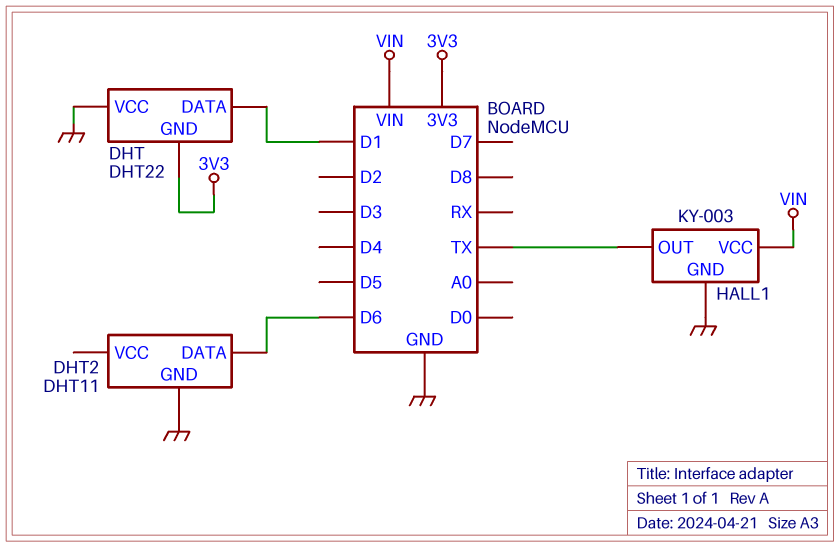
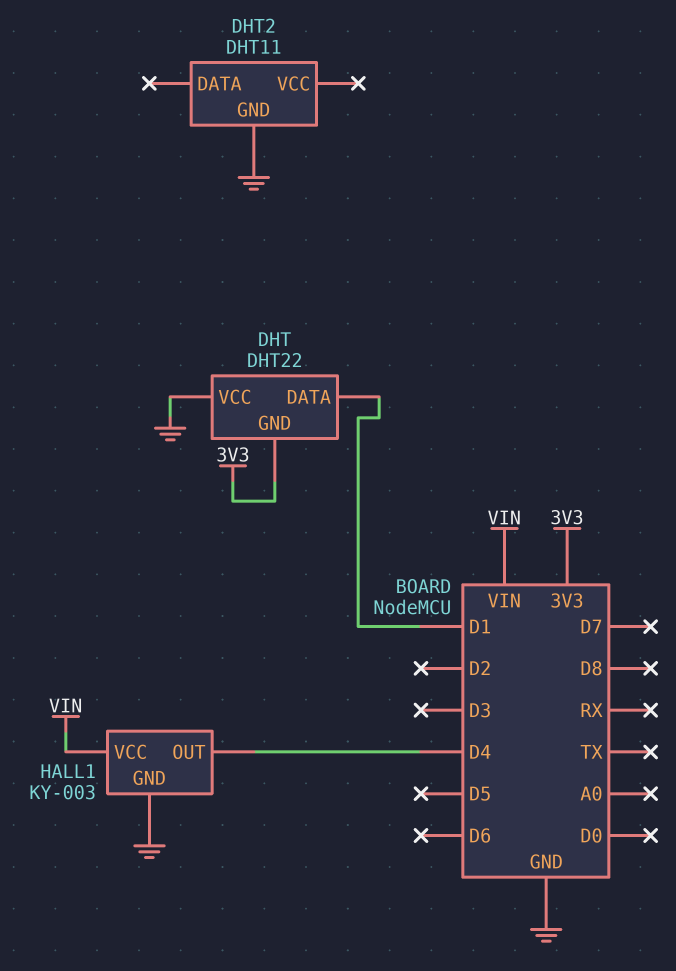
DHT2 pin DATA: D6 -> none
HALL1 pin OUT: TX -> D4

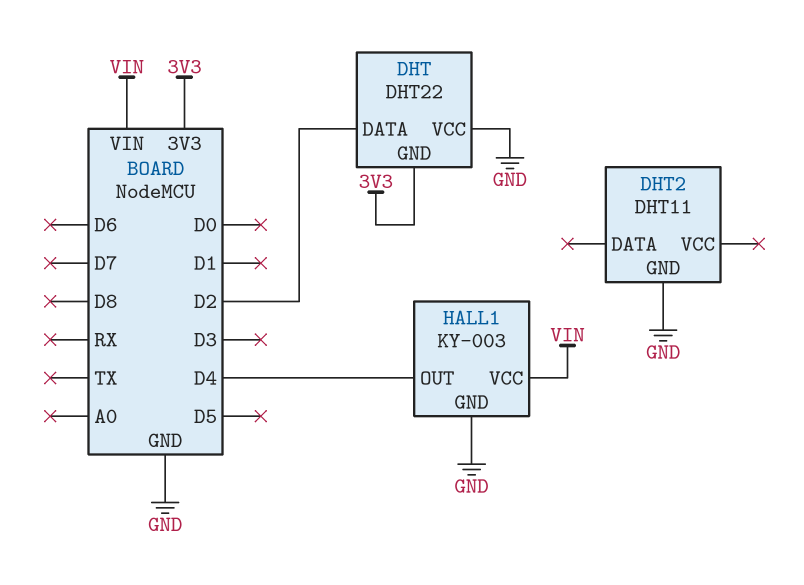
DHT pin DATA: D1 -> D2

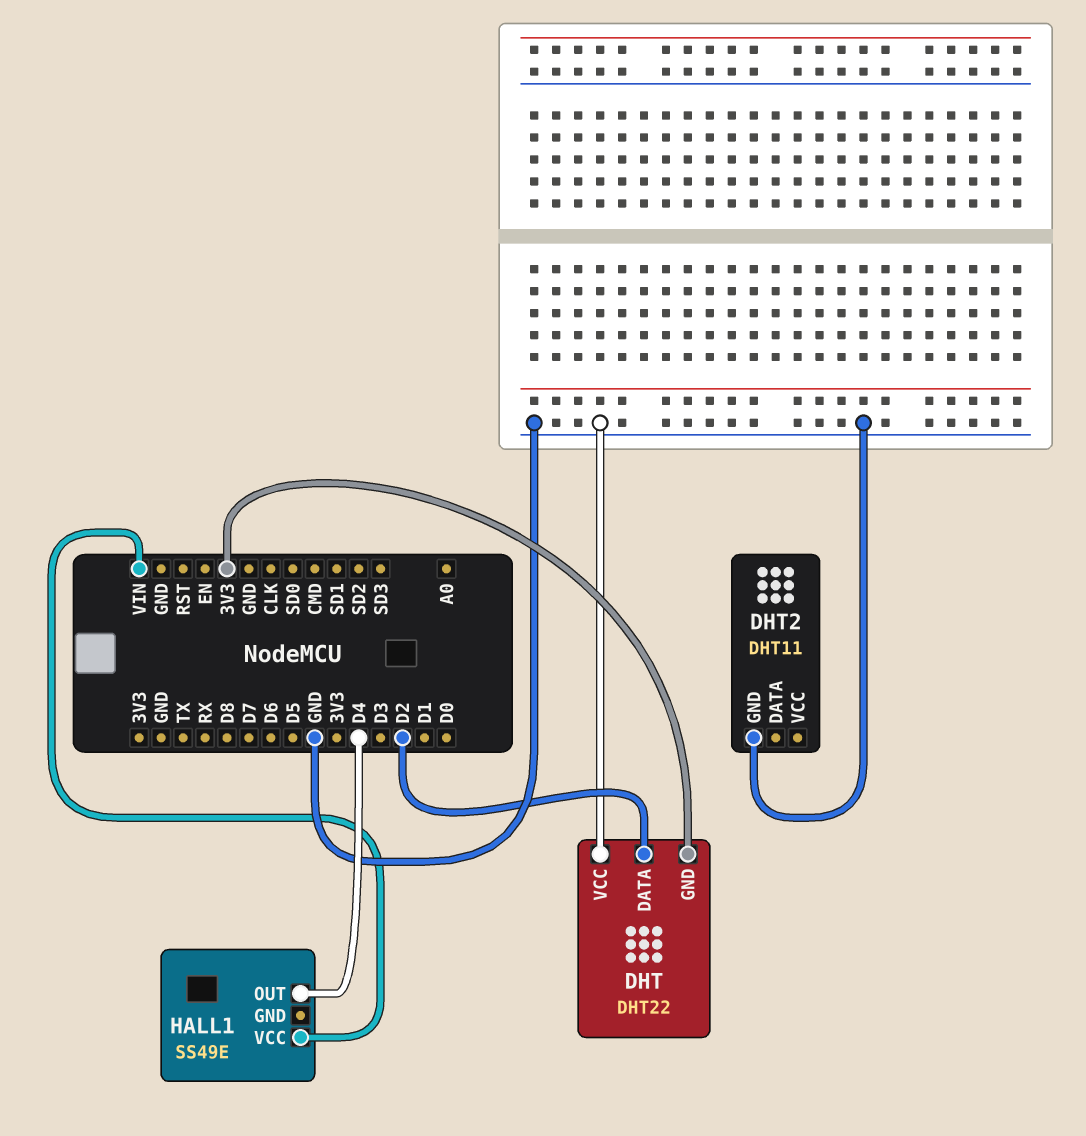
HALL1: KY-003 -> SS49E
HALL1 pin GND: GND -> none

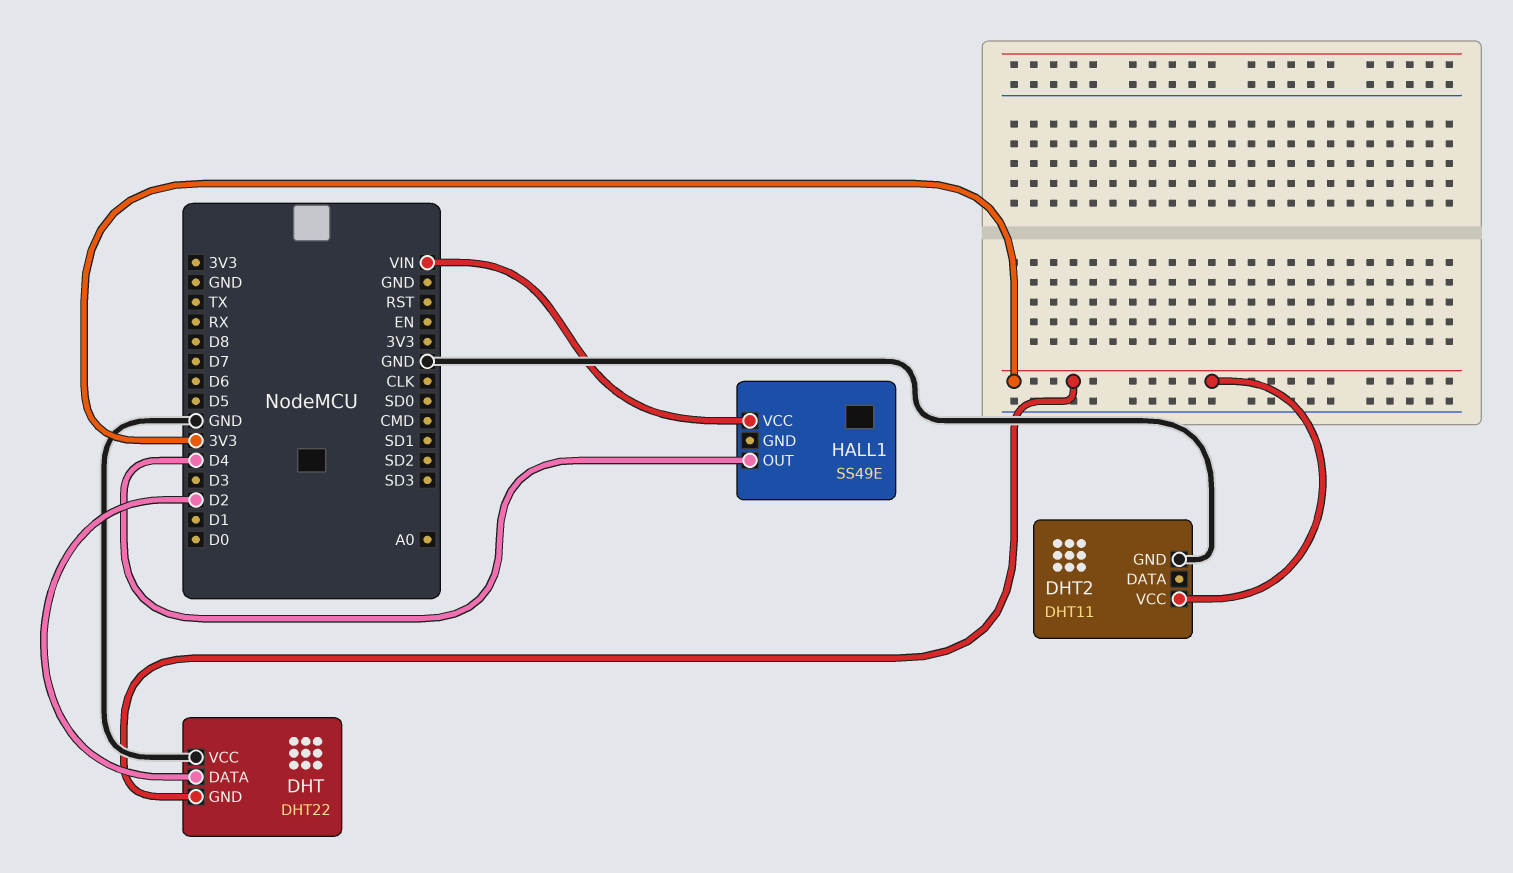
DHT2 pin VCC: none -> 3V3

